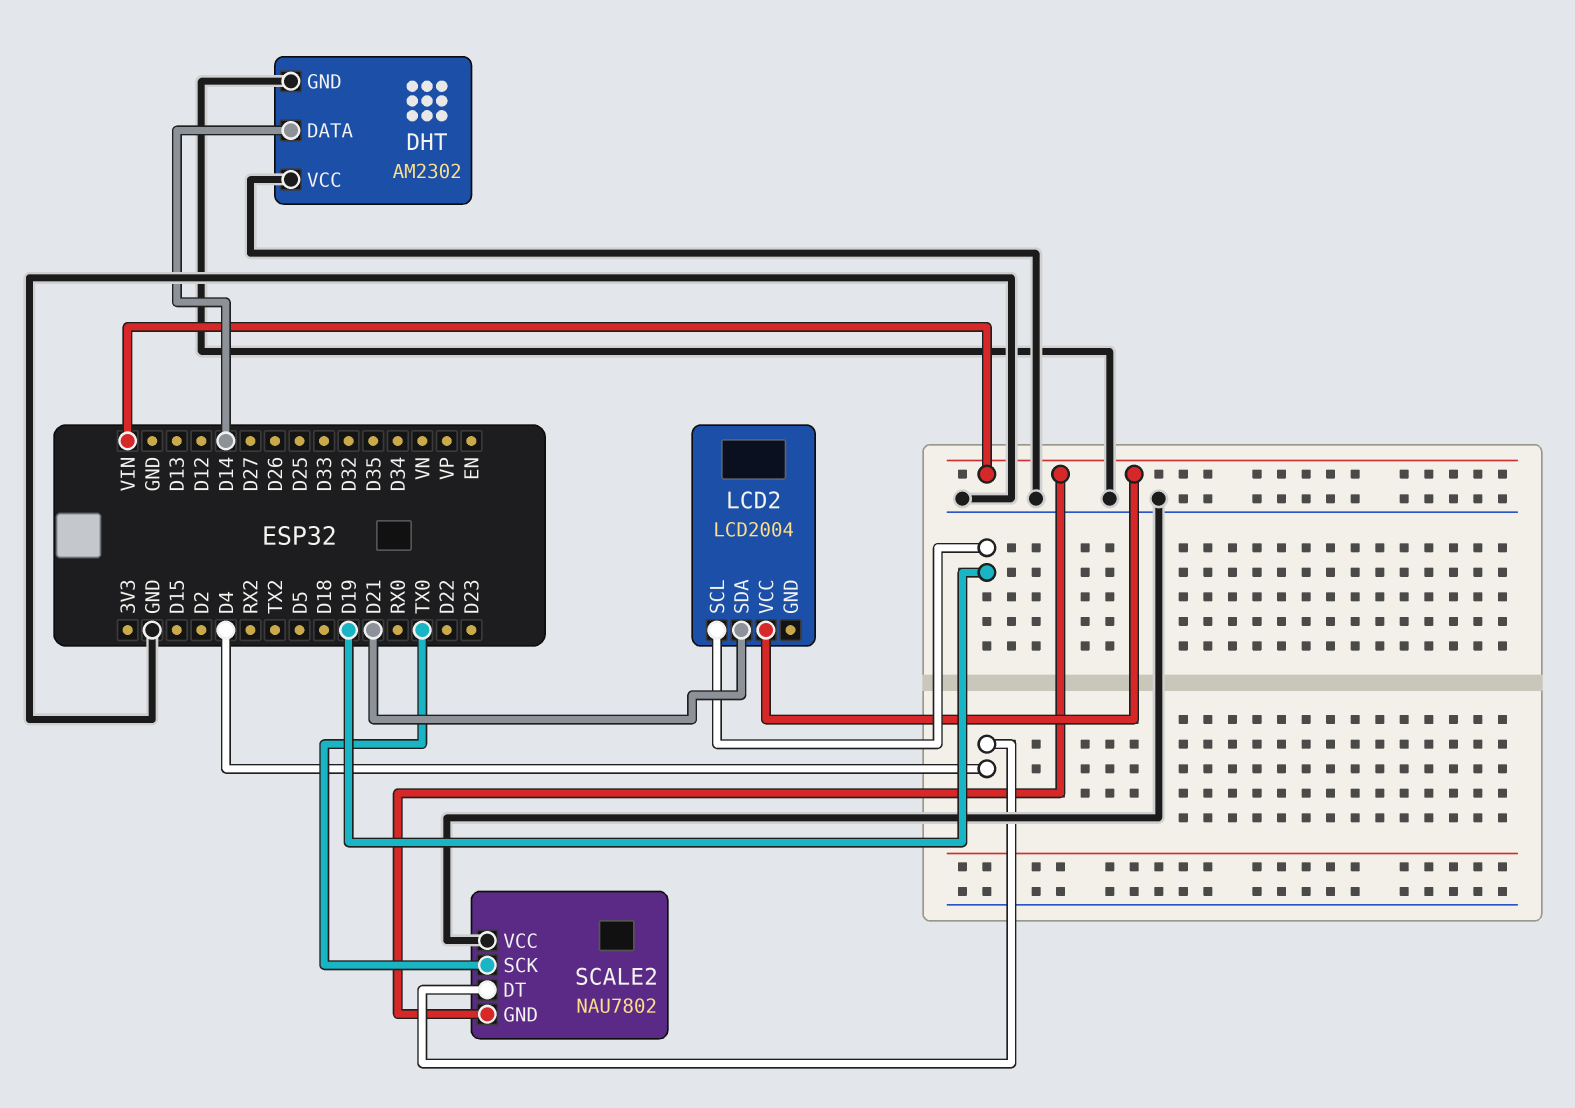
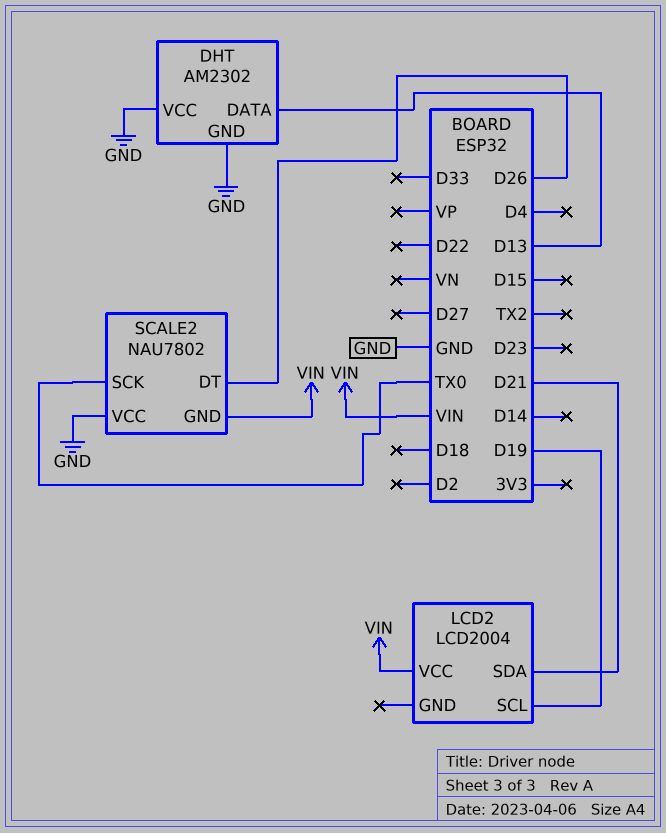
DHT pin DATA: D14 -> D13
SCALE2 pin DT: D4 -> D26

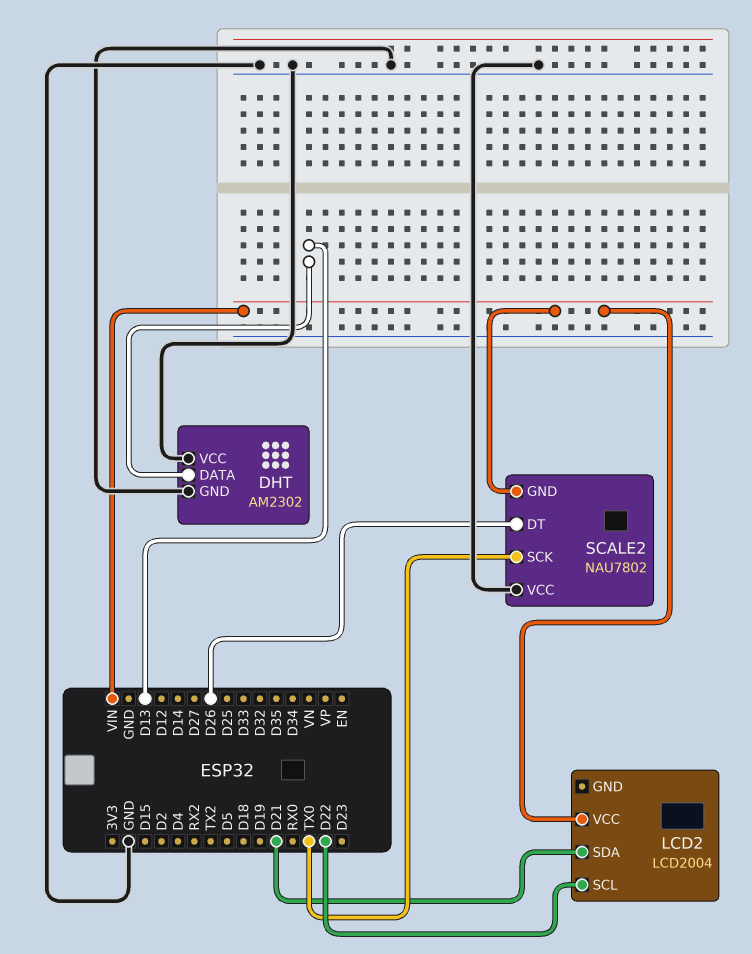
LCD2 pin SCL: D19 -> D22

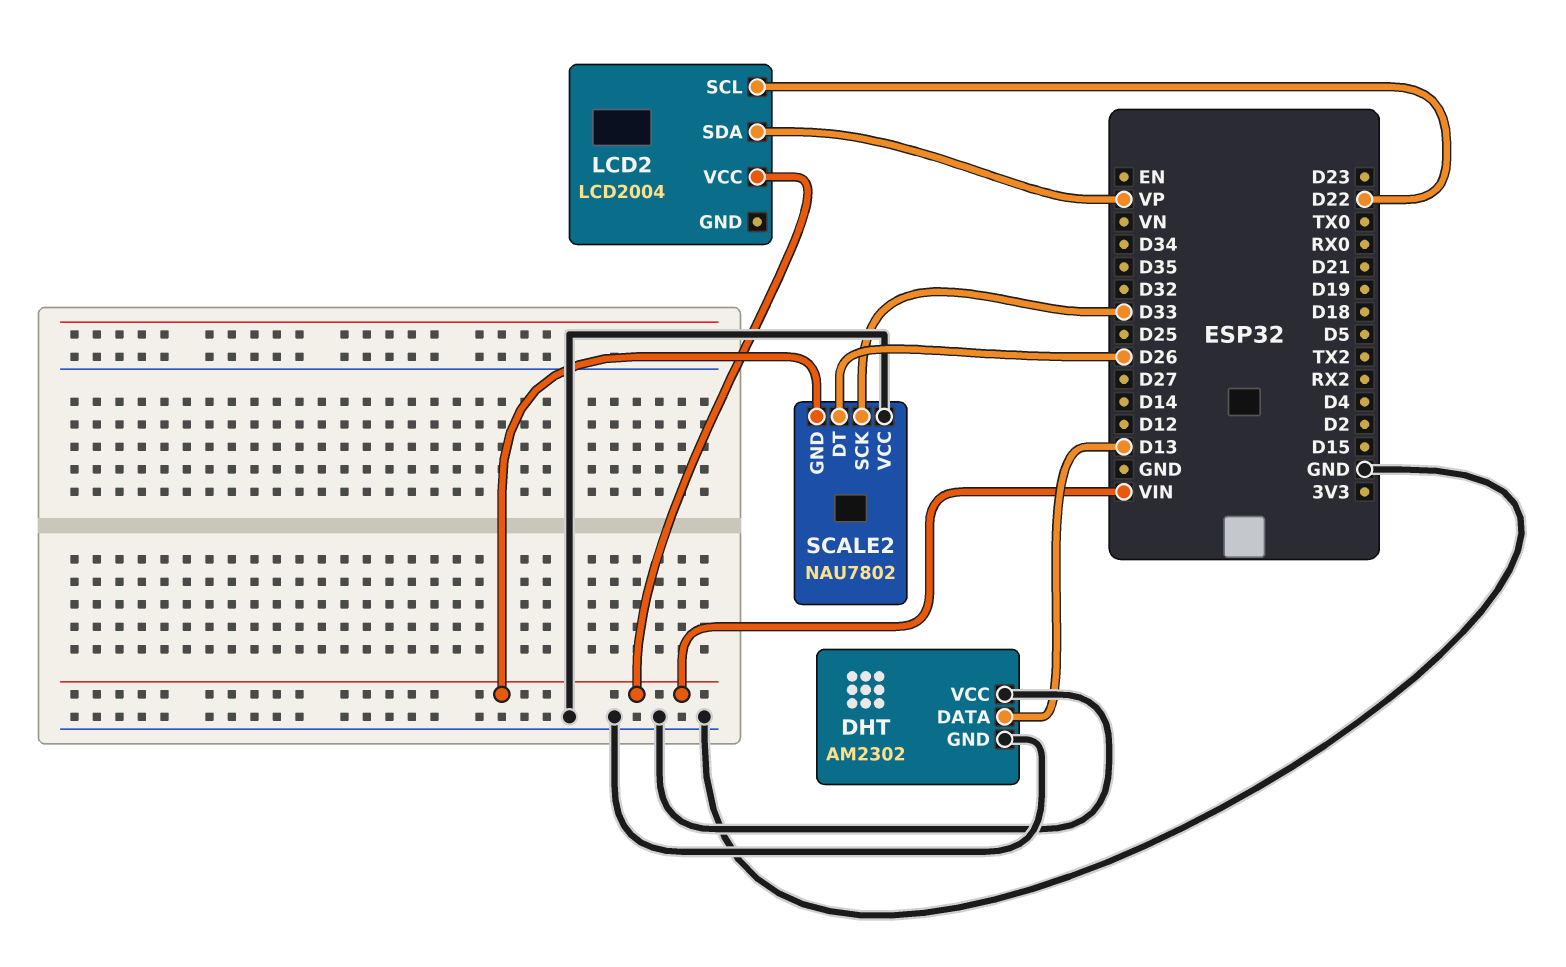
LCD2 pin SDA: D21 -> VP
SCALE2 pin SCK: TX0 -> D33

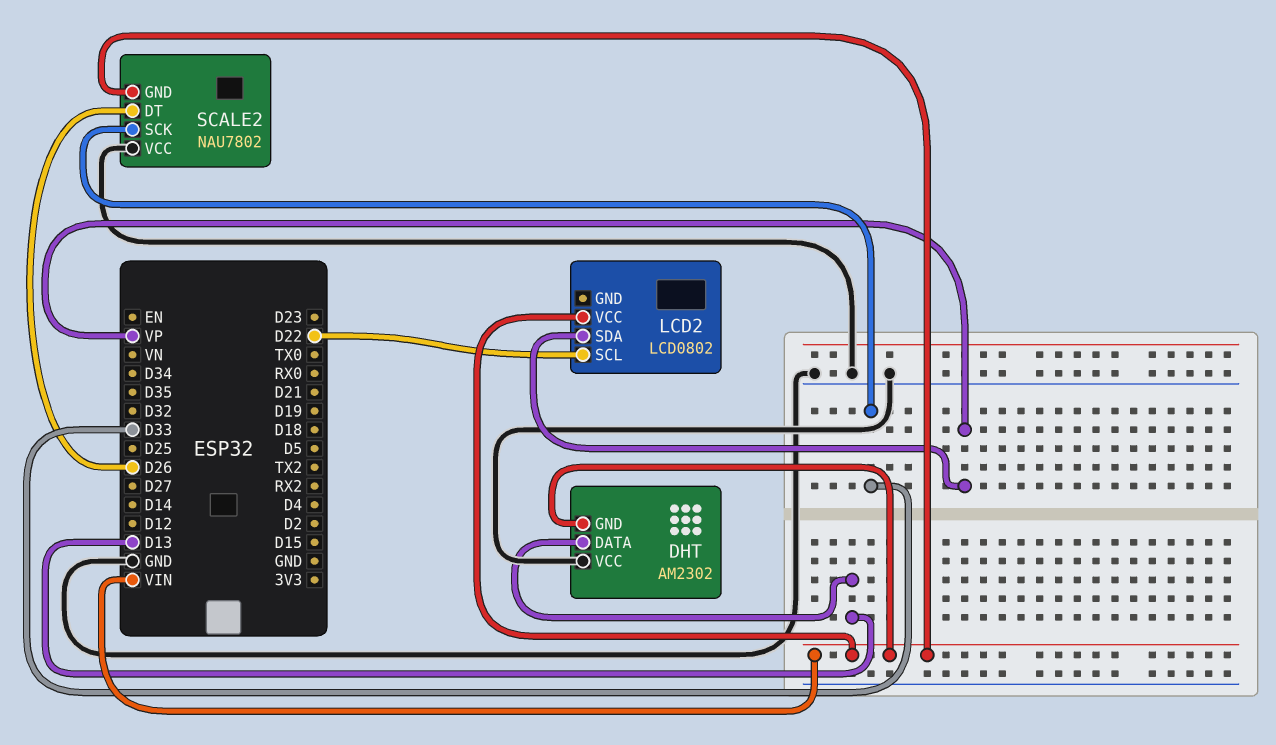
DHT pin GND: GND -> VIN
LCD2: LCD2004 -> LCD0802

